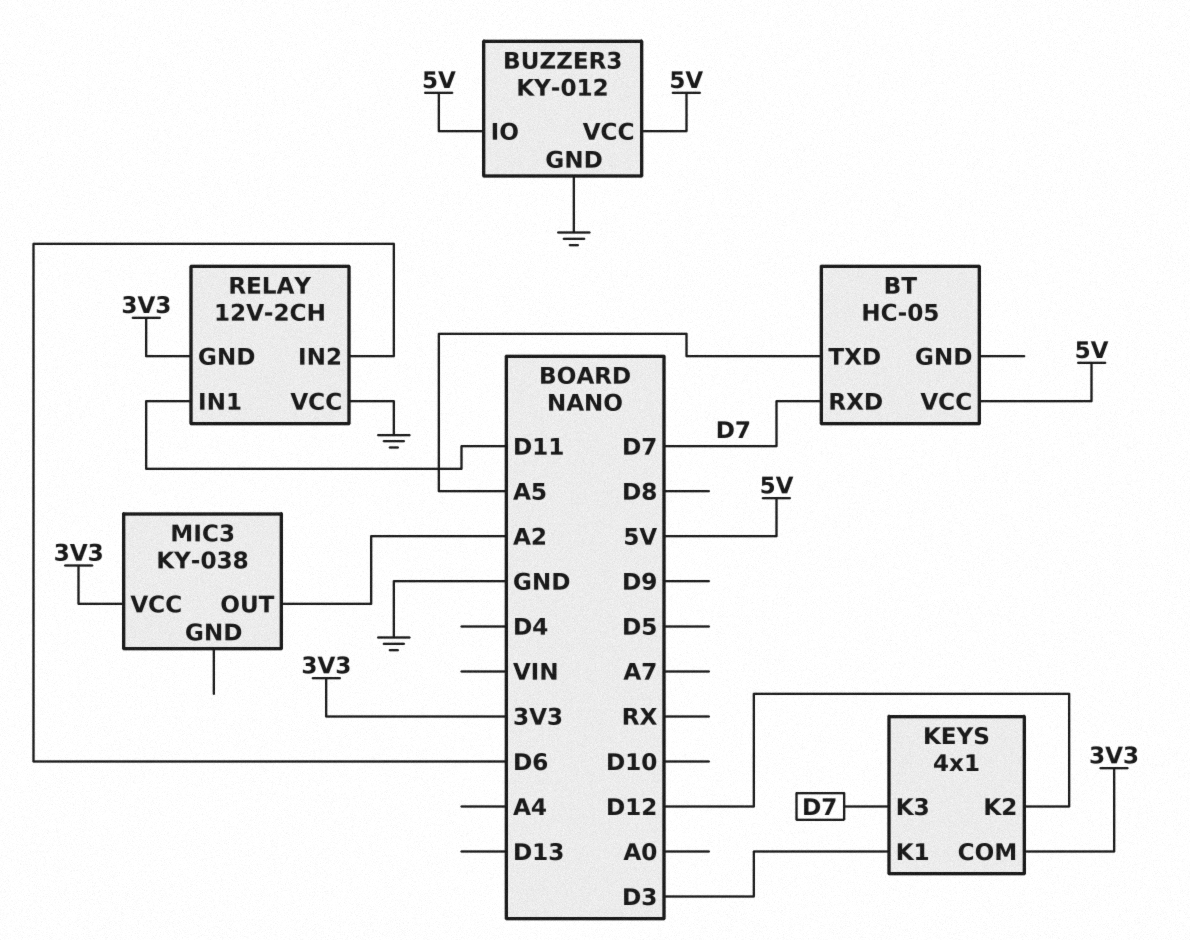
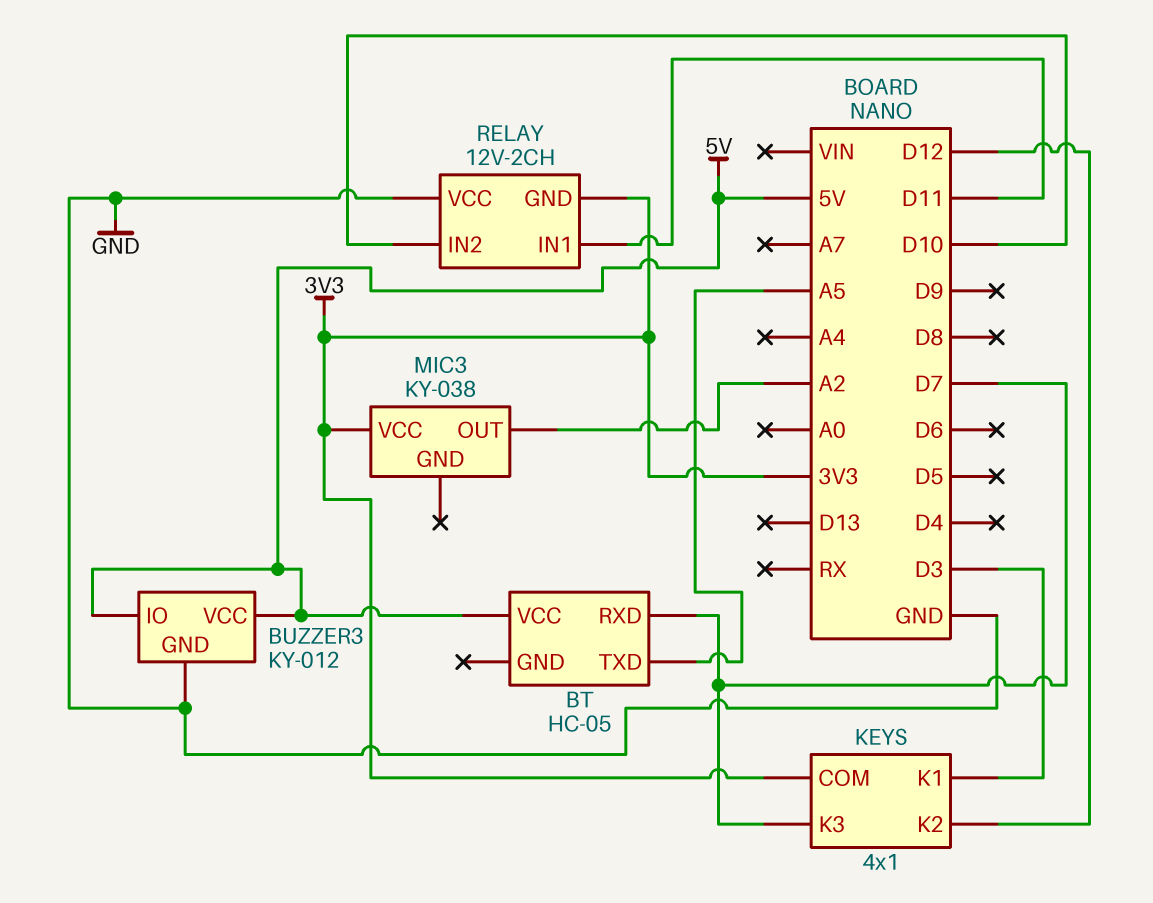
RELAY pin IN2: D6 -> D10

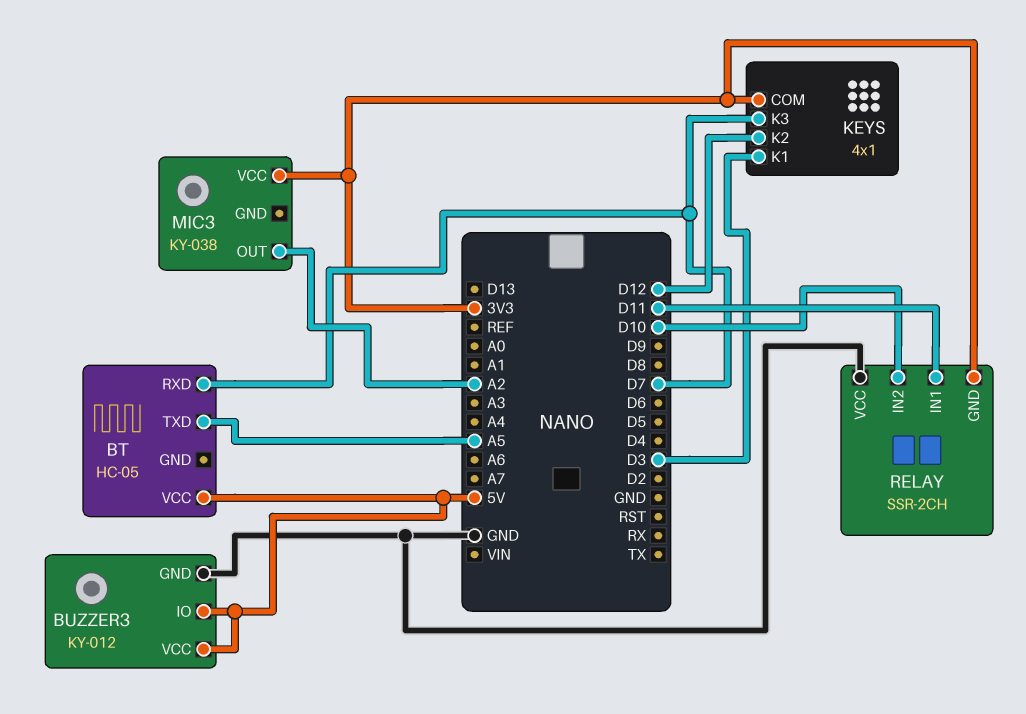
RELAY: 12V-2CH -> SSR-2CH

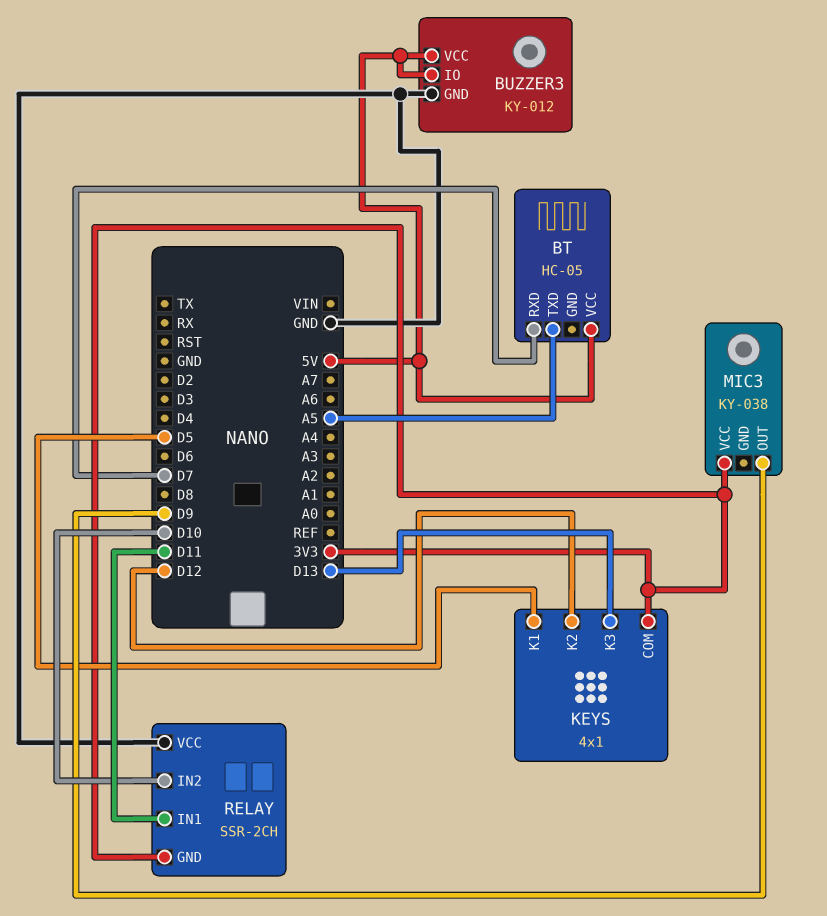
KEYS pin K1: D3 -> D5
KEYS pin K3: D7 -> D13
MIC3 pin OUT: A2 -> D9

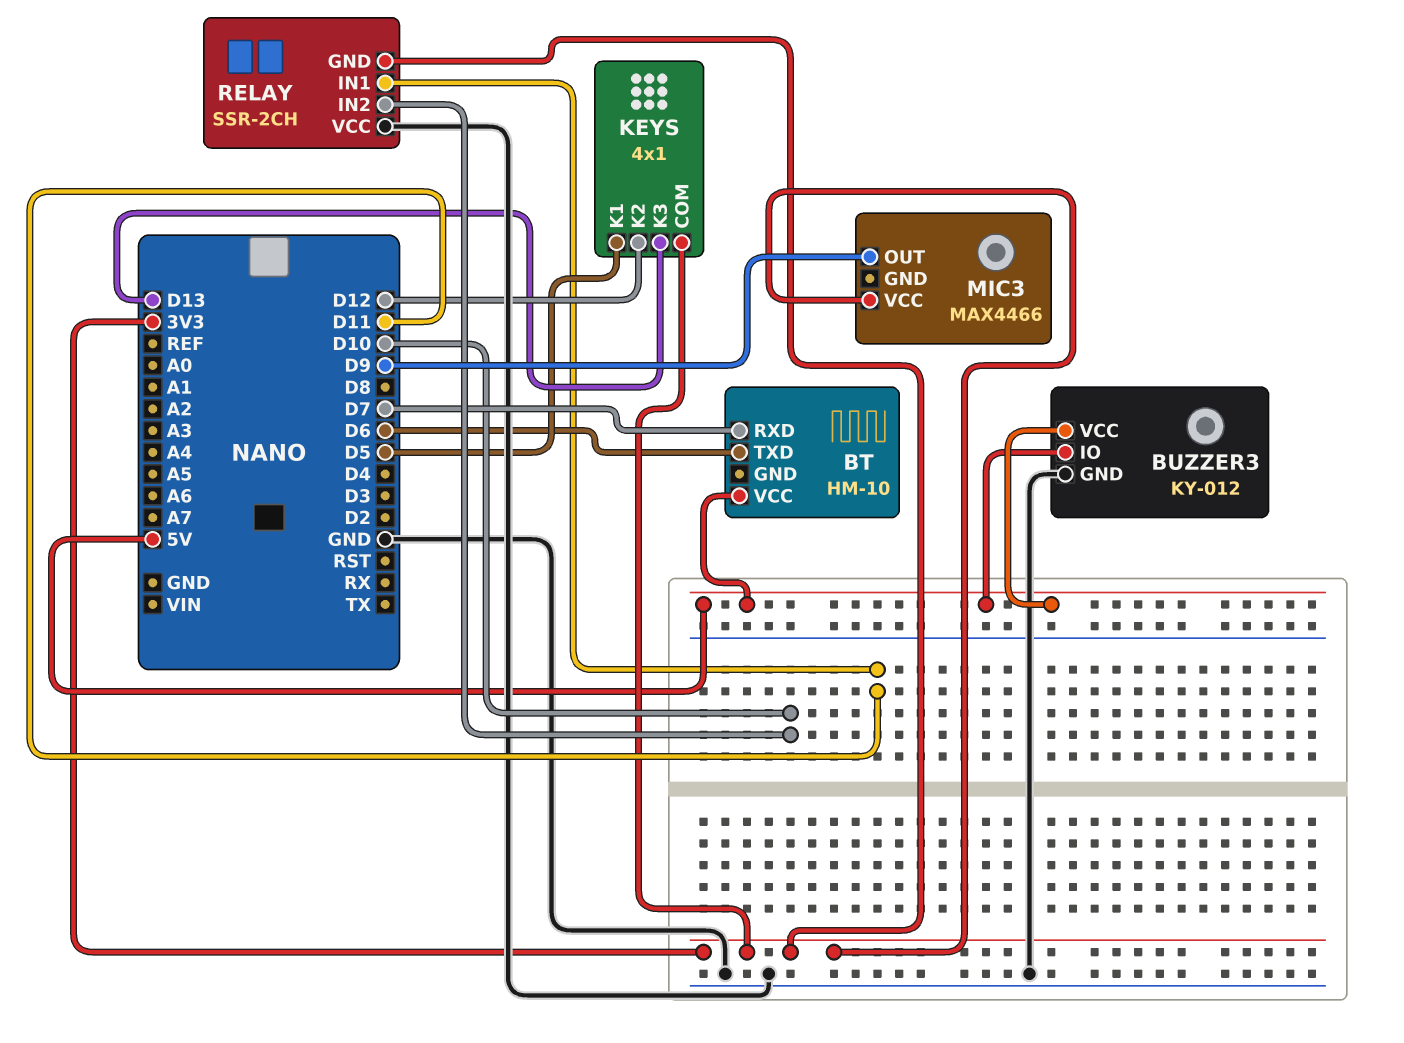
BT: HC-05 -> HM-10
BT pin TXD: A5 -> D6
MIC3: KY-038 -> MAX4466

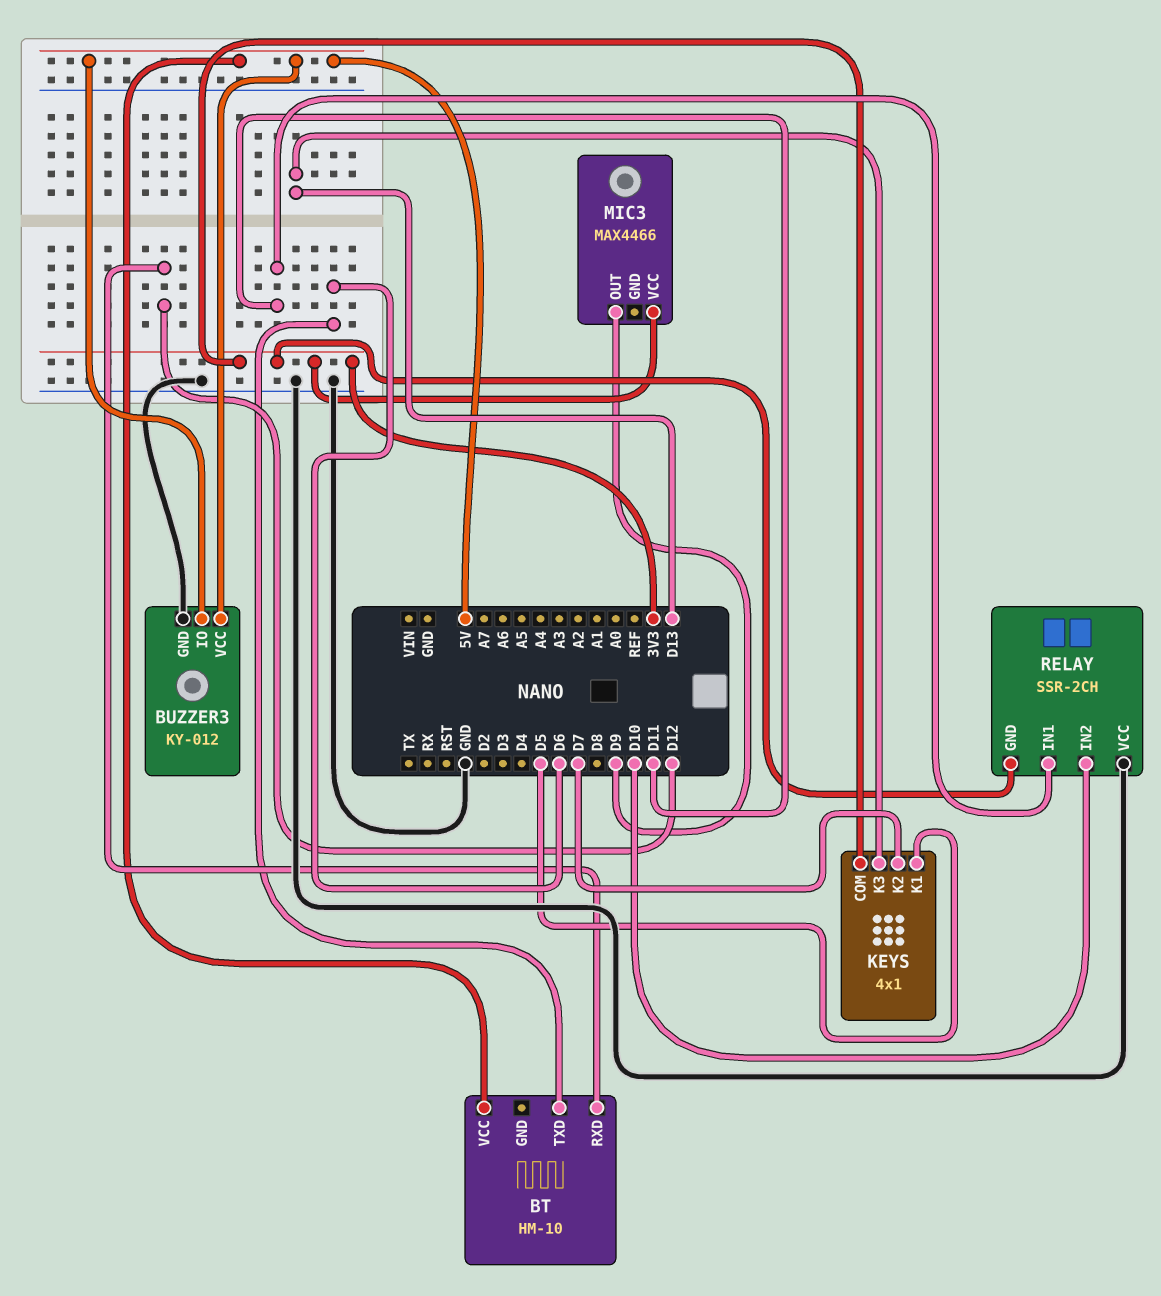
BT pin RXD: D7 -> D12
KEYS pin K2: D12 -> D7

